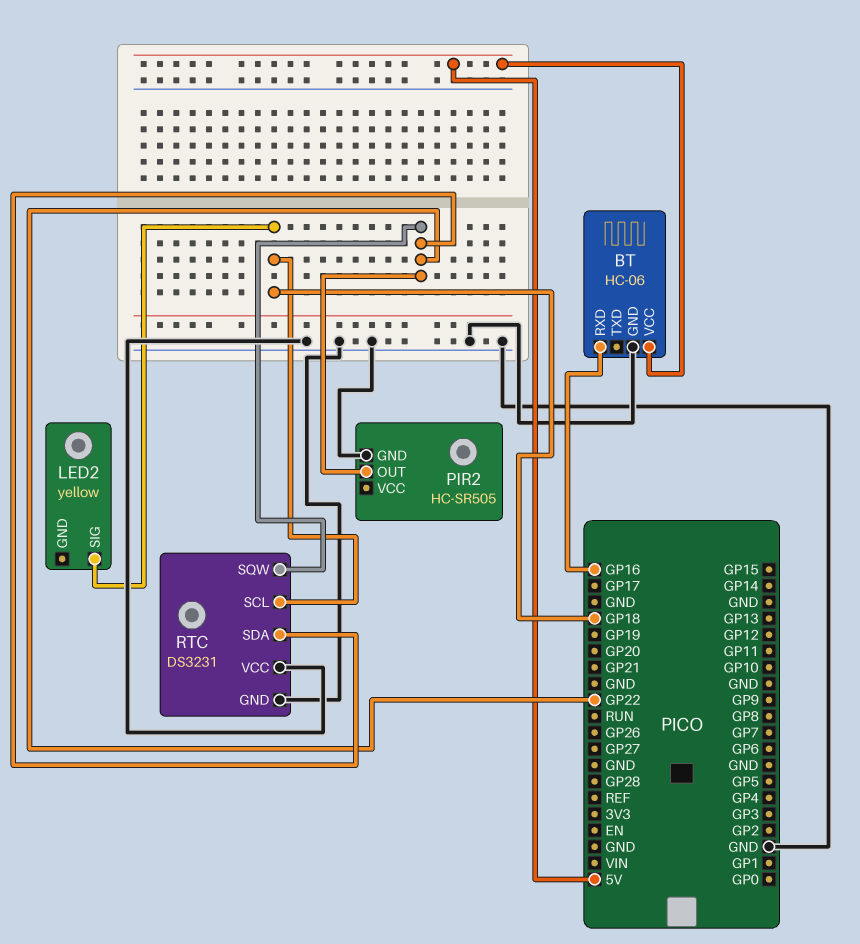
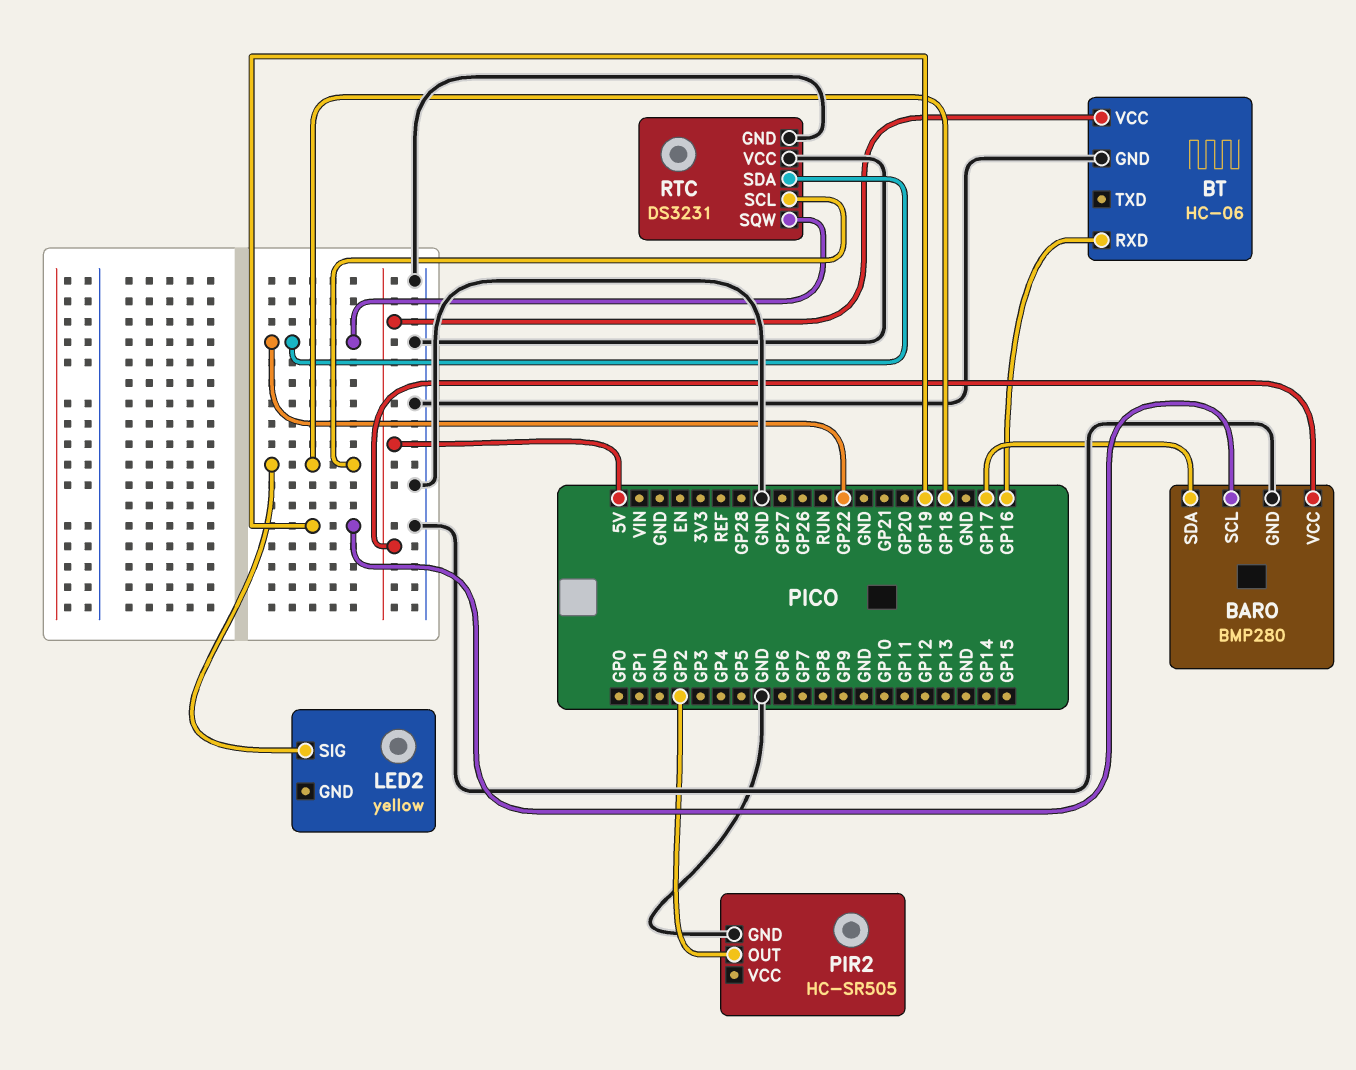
BARO: none -> BMP280
BARO pin GND: none -> GND
BARO pin SCL: none -> GP19
BARO pin SDA: none -> GP17
BARO pin VCC: none -> 5V
PIR2 pin OUT: GP22 -> GP2

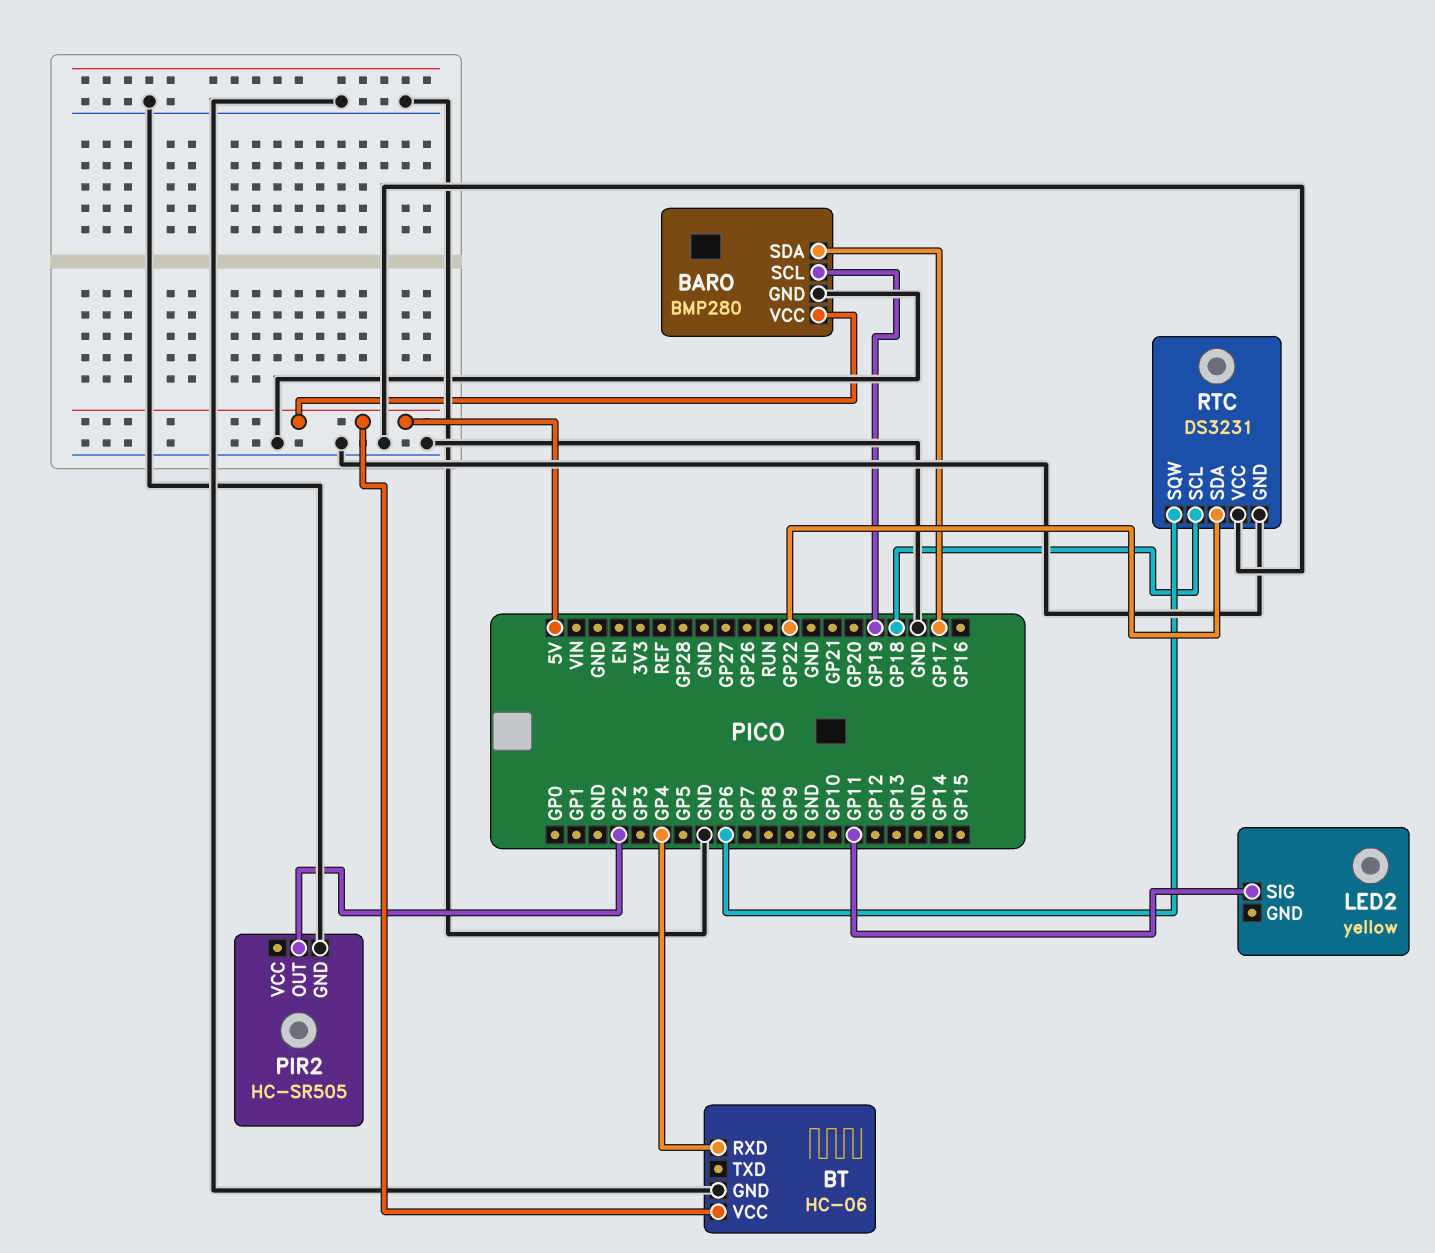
BT pin RXD: GP16 -> GP4
LED2 pin SIG: GP18 -> GP11
RTC pin SQW: GP22 -> GP6

